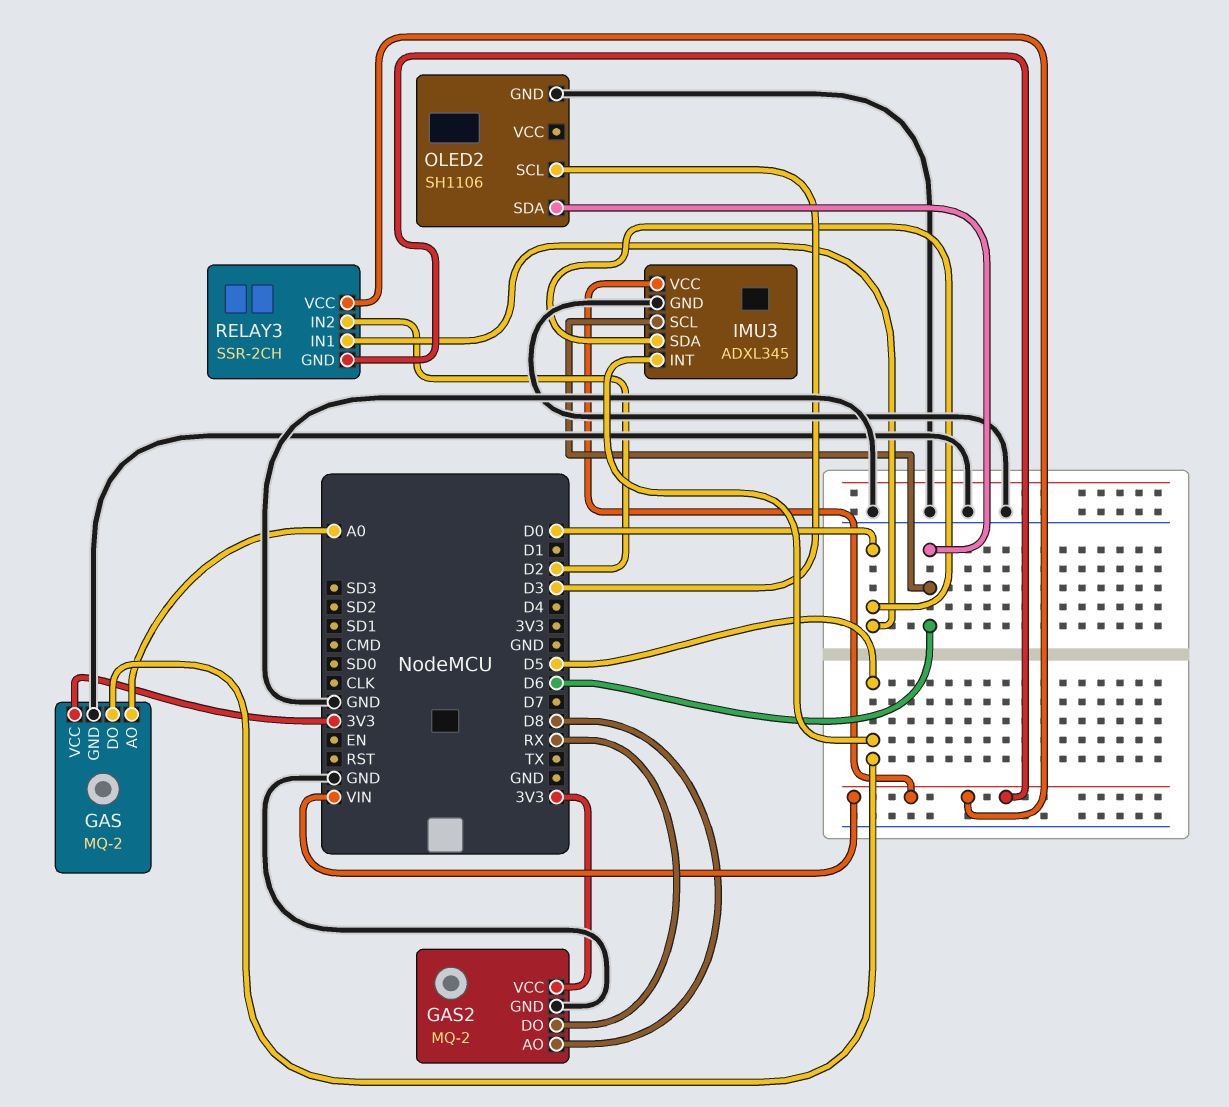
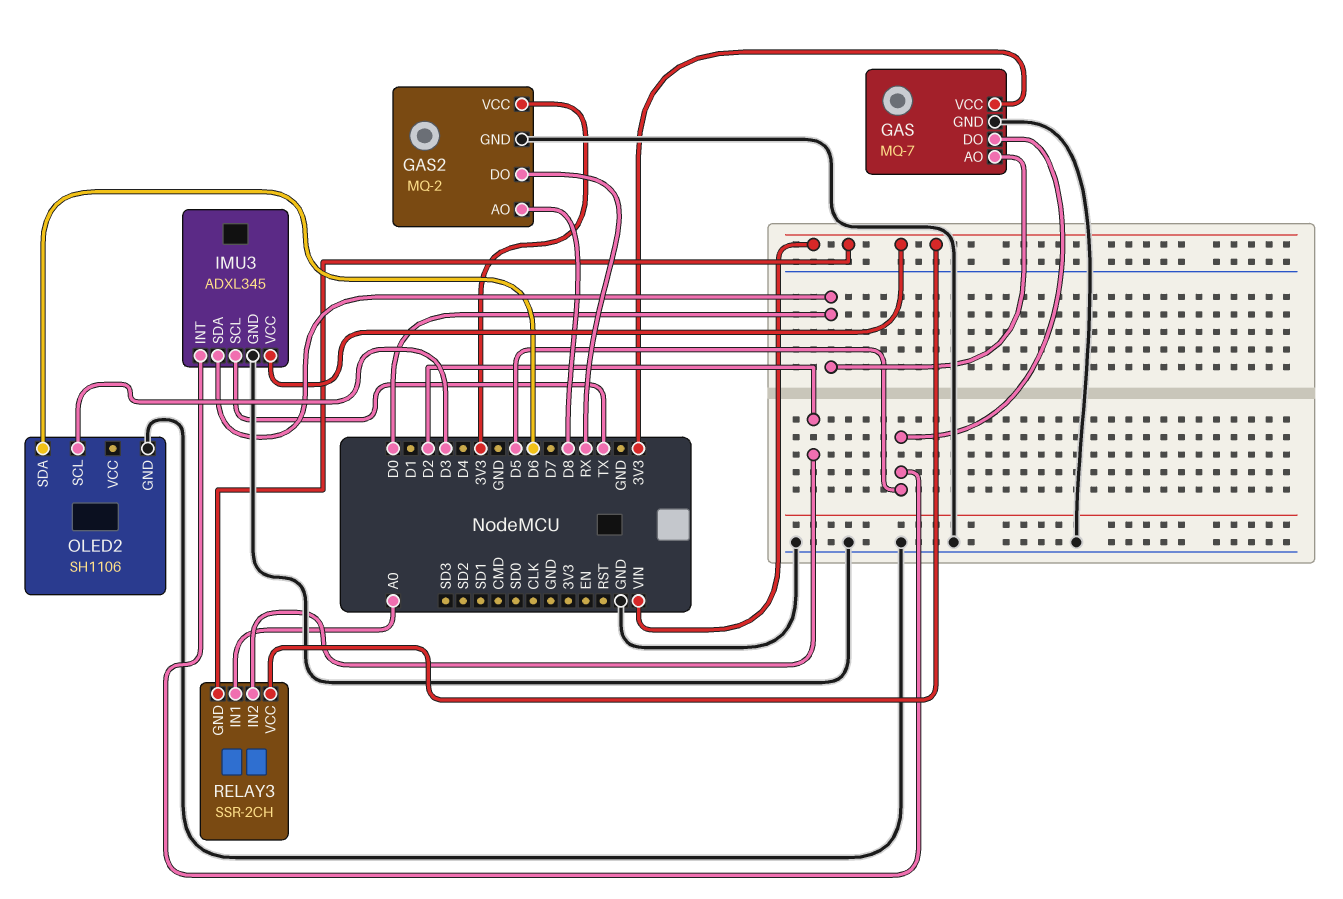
GAS: MQ-2 -> MQ-7
GAS pin AO: A0 -> D0
IMU3 pin SCL: D6 -> TX
RELAY3 pin IN1: D0 -> A0

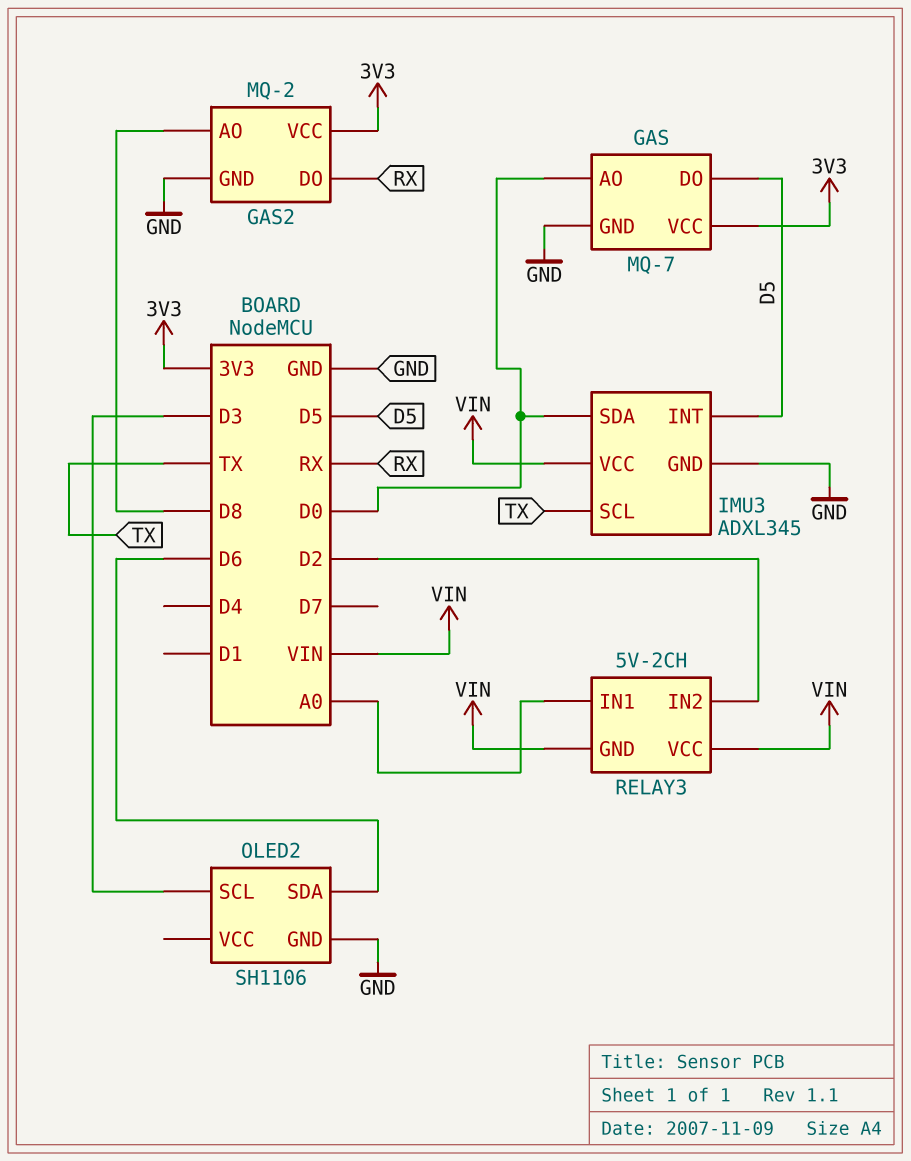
RELAY3: SSR-2CH -> 5V-2CH

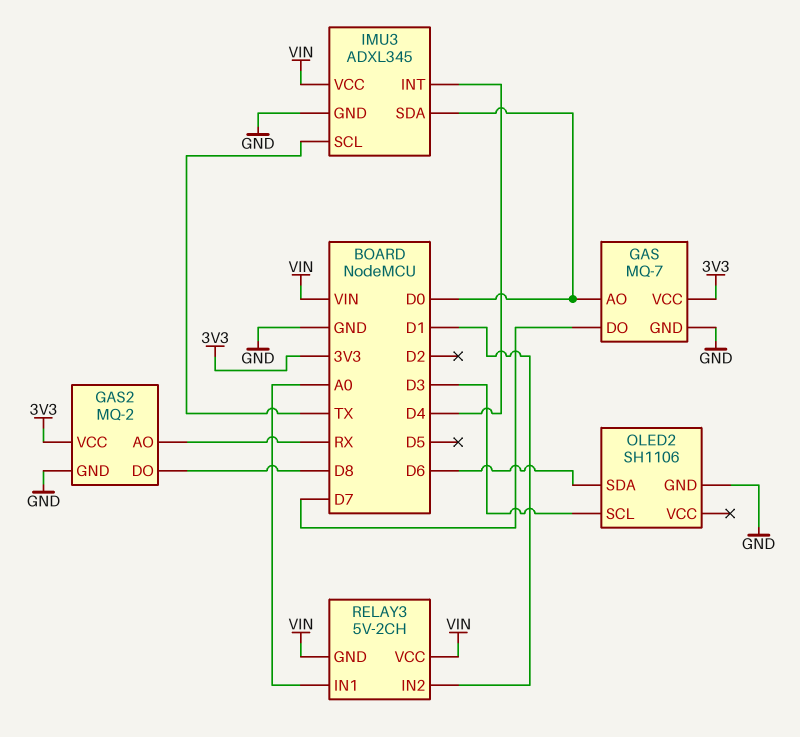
GAS pin DO: D5 -> D7
GAS2 pin AO: D8 -> RX
GAS2 pin DO: RX -> D8
IMU3 pin INT: D5 -> D4
RELAY3 pin IN2: D2 -> D1

